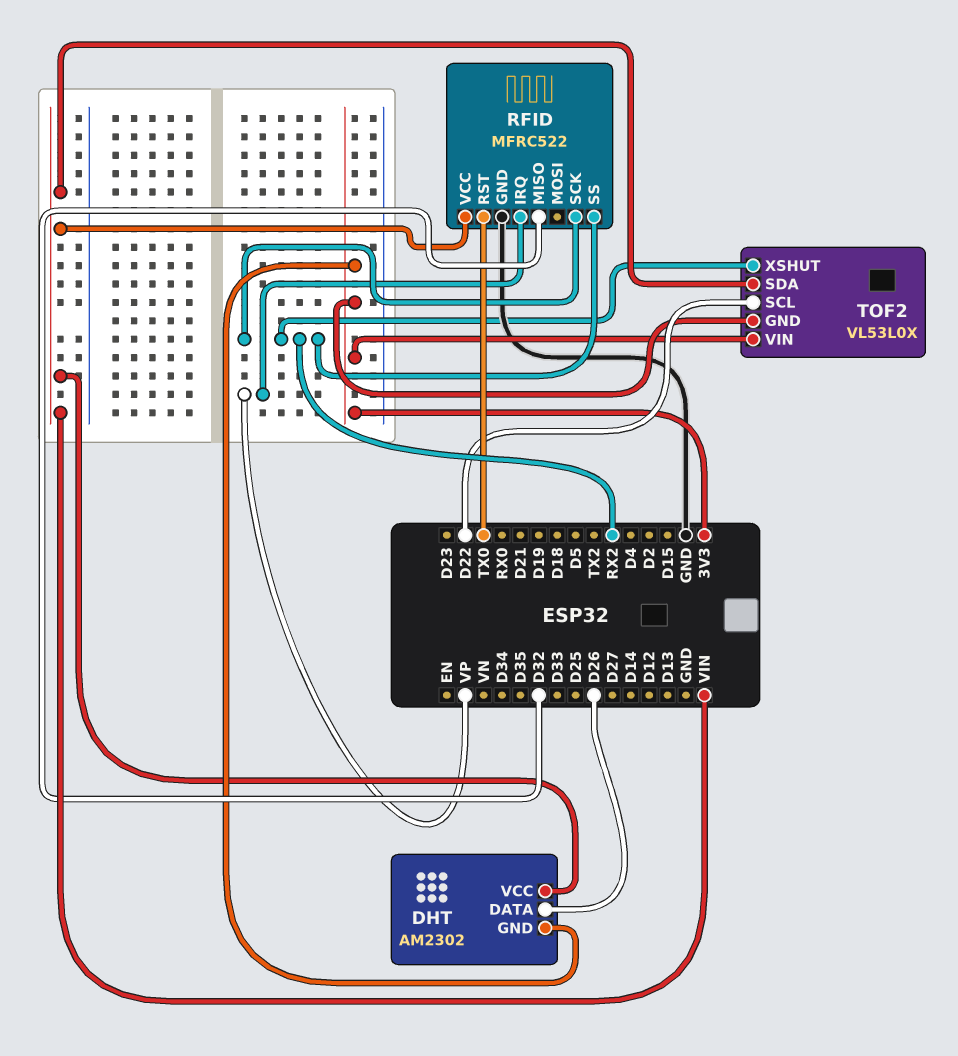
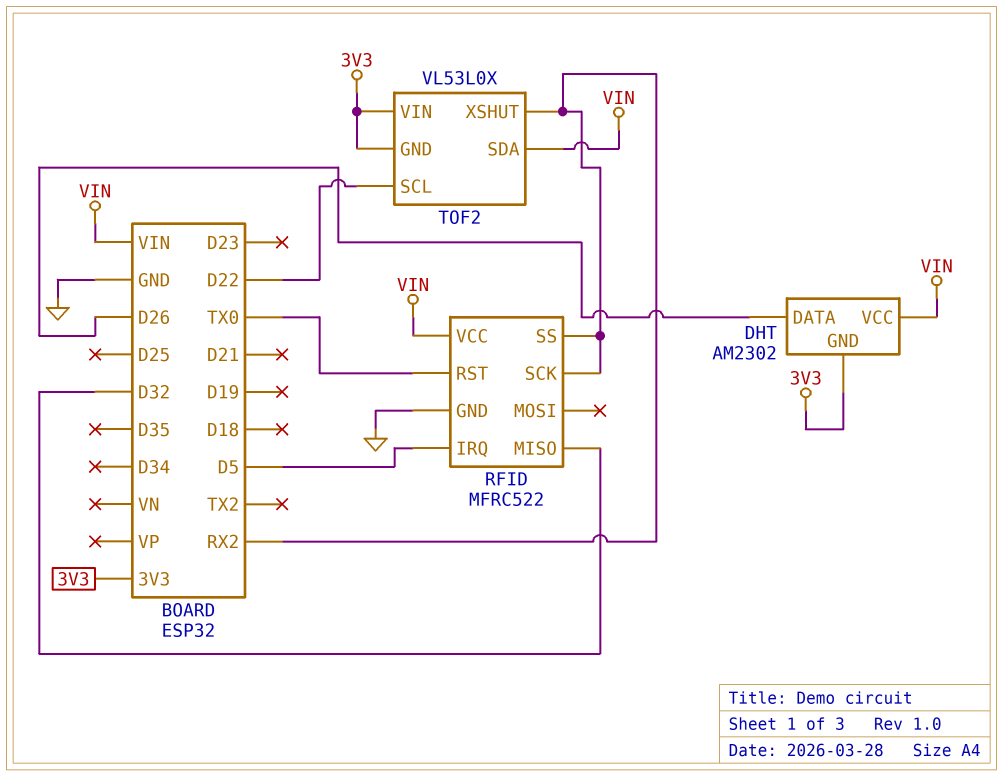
RFID pin IRQ: VP -> D5

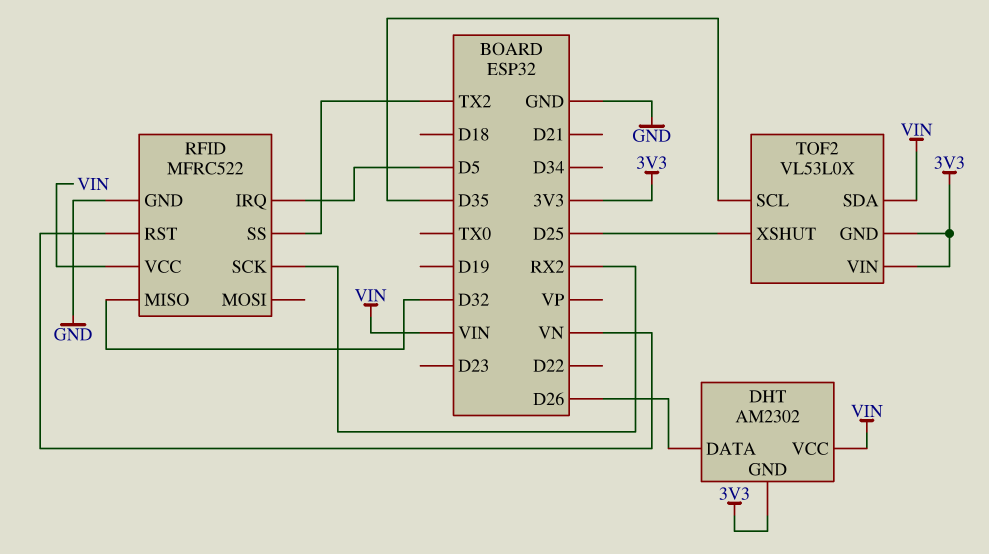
RFID pin RST: TX0 -> VN
RFID pin SS: RX2 -> TX2
TOF2 pin SCL: D22 -> D35
TOF2 pin XSHUT: RX2 -> D25

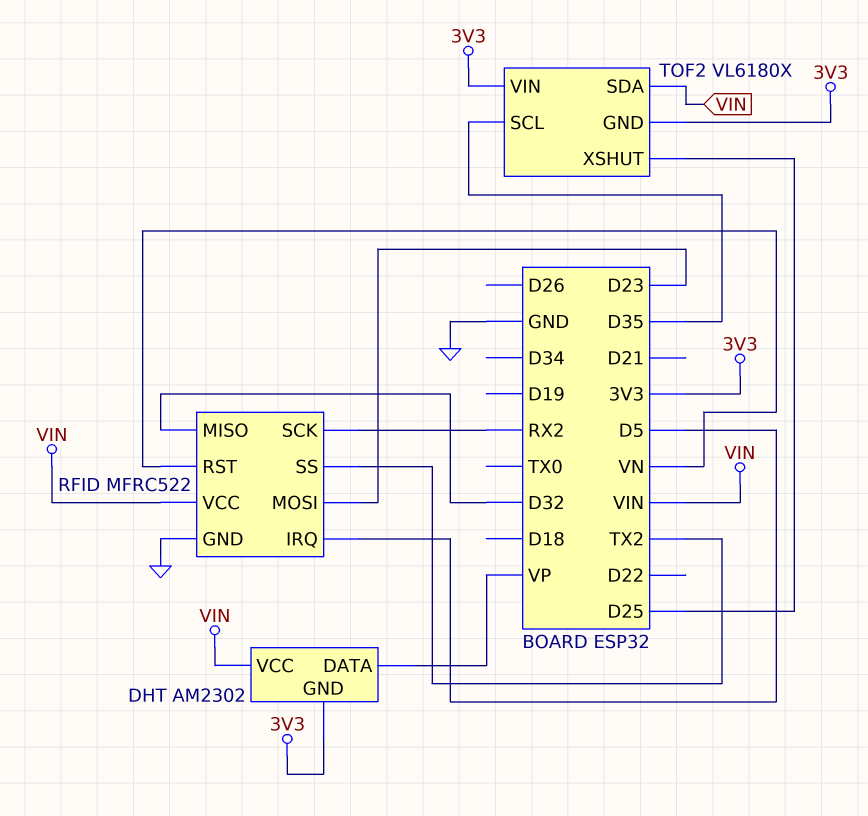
DHT pin DATA: D26 -> VP
RFID pin MOSI: none -> D23
TOF2: VL53L0X -> VL6180X

